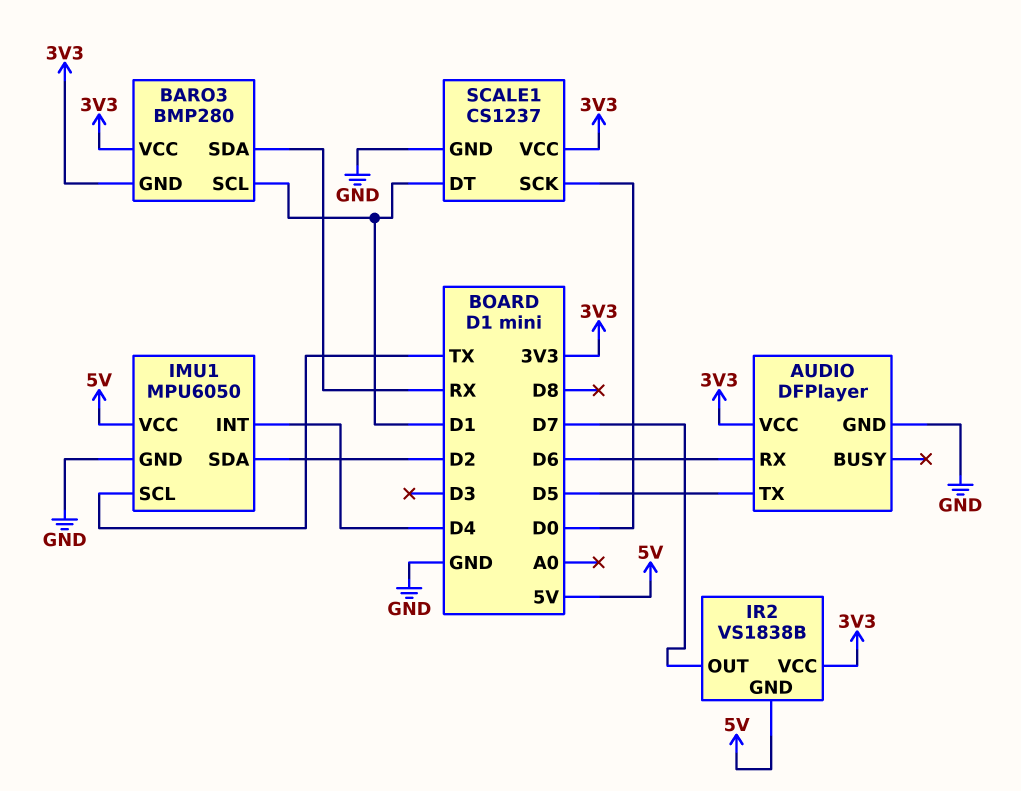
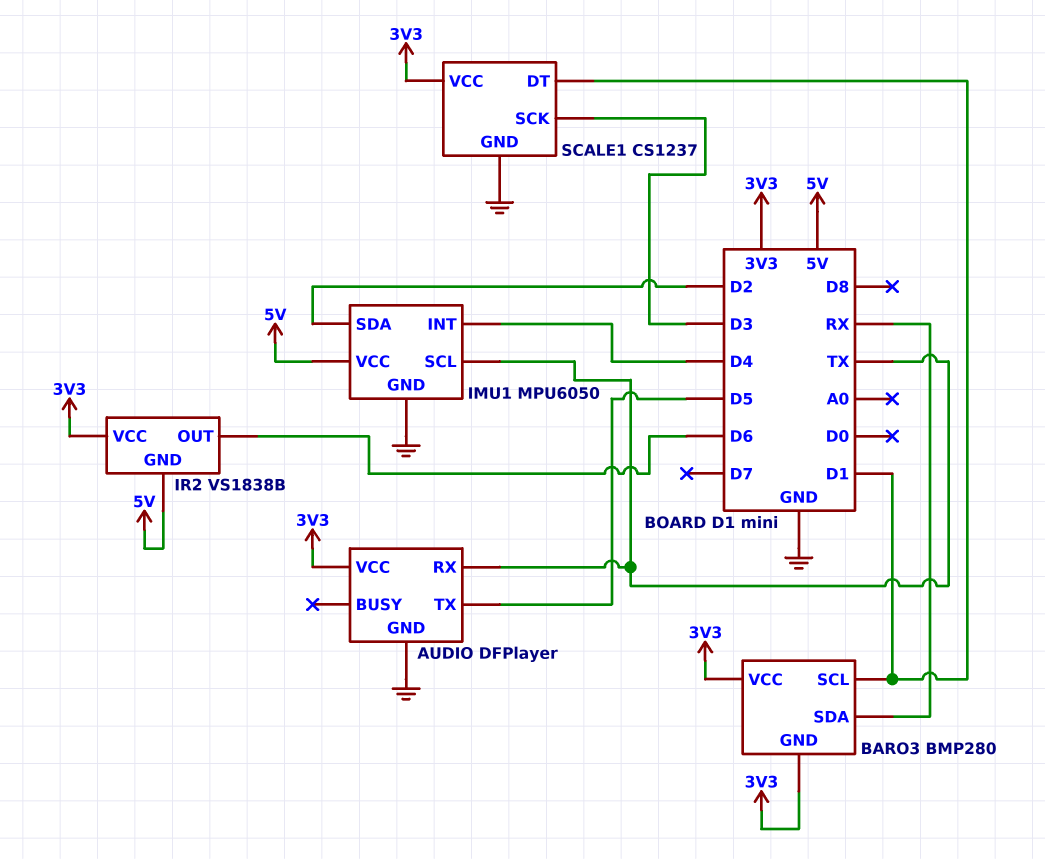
AUDIO pin RX: D6 -> TX
IR2 pin OUT: D7 -> D6
SCALE1 pin SCK: D0 -> D3

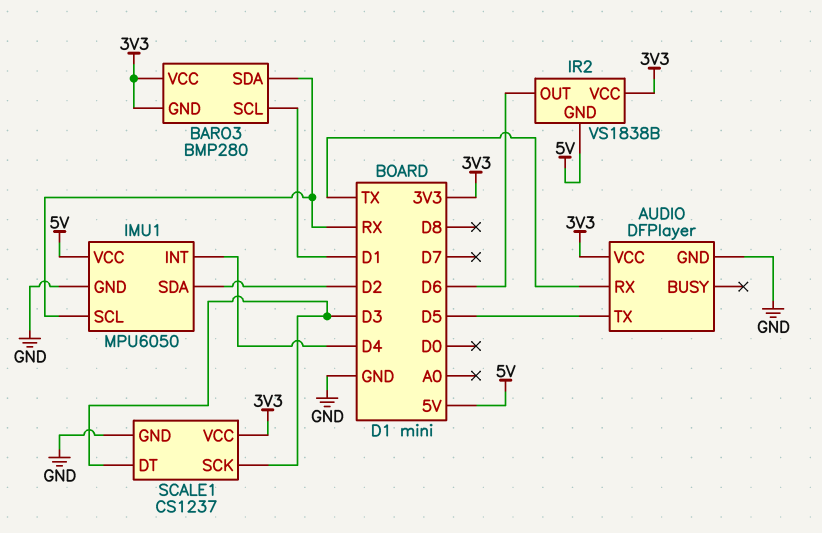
IMU1 pin SCL: TX -> RX
SCALE1 pin DT: D1 -> D3

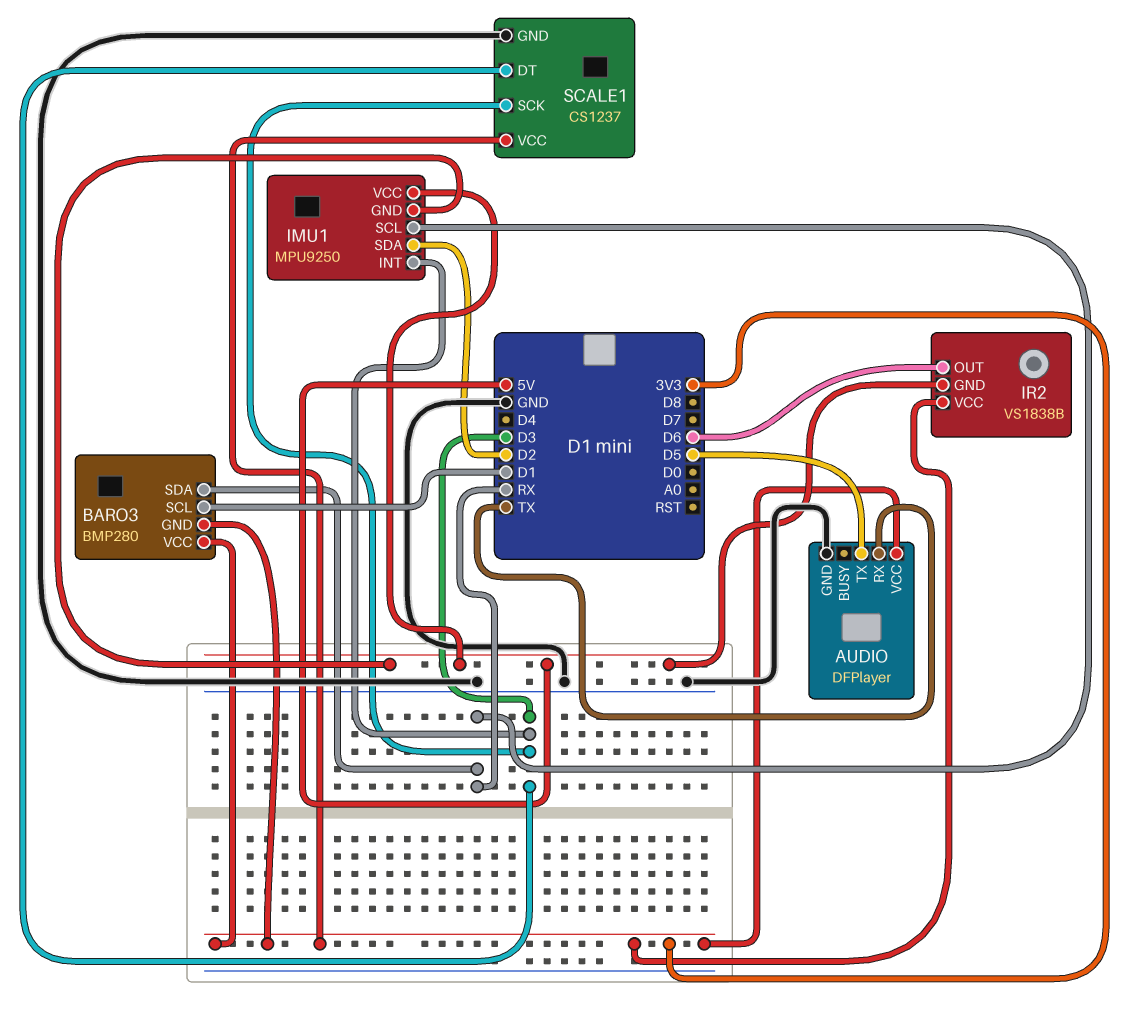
IMU1: MPU6050 -> MPU9250
IMU1 pin GND: GND -> 5V
IMU1 pin INT: D4 -> D3

